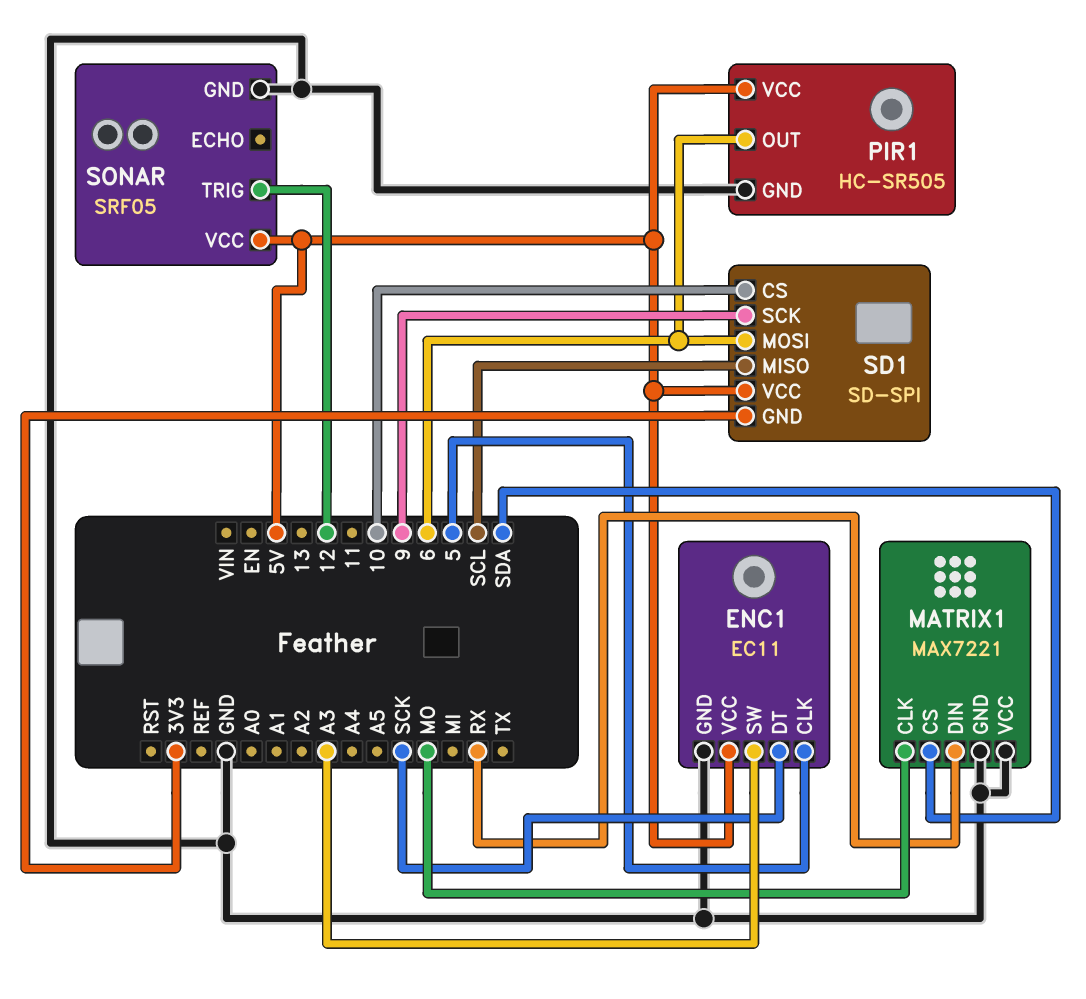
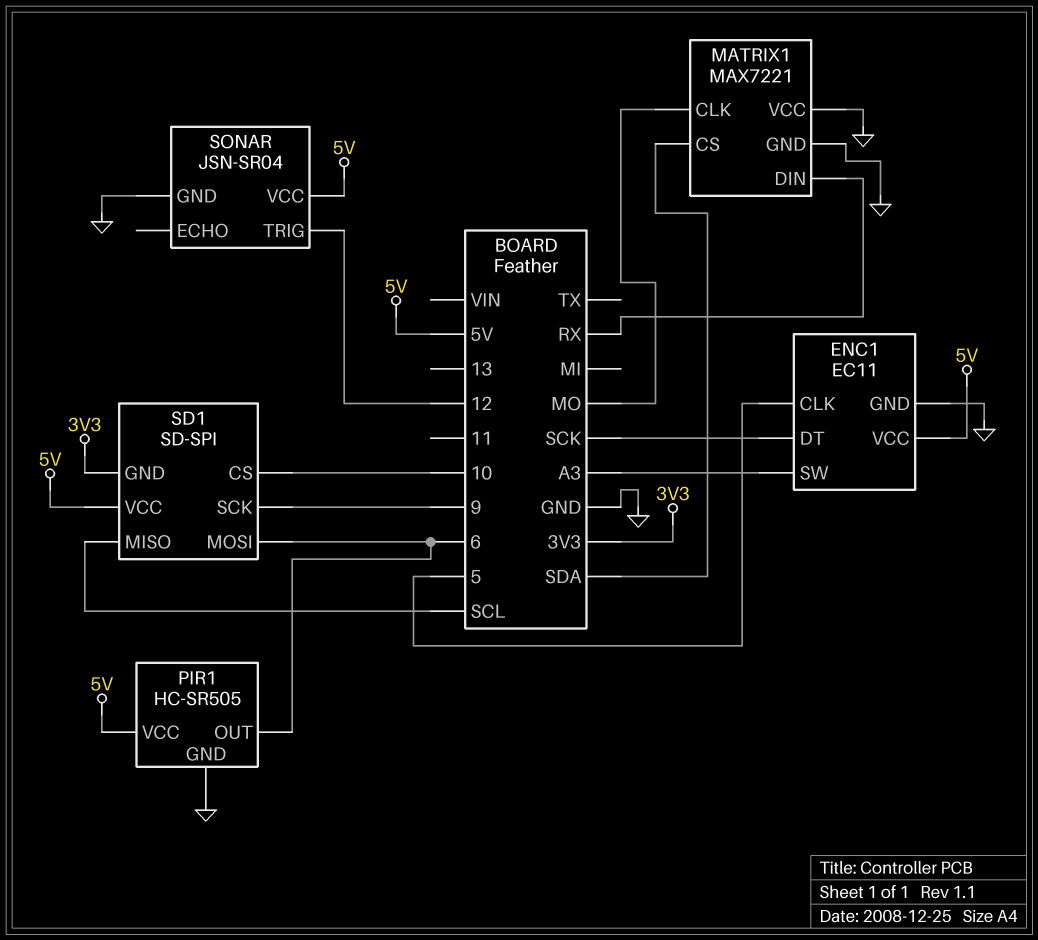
SONAR: SRF05 -> JSN-SR04

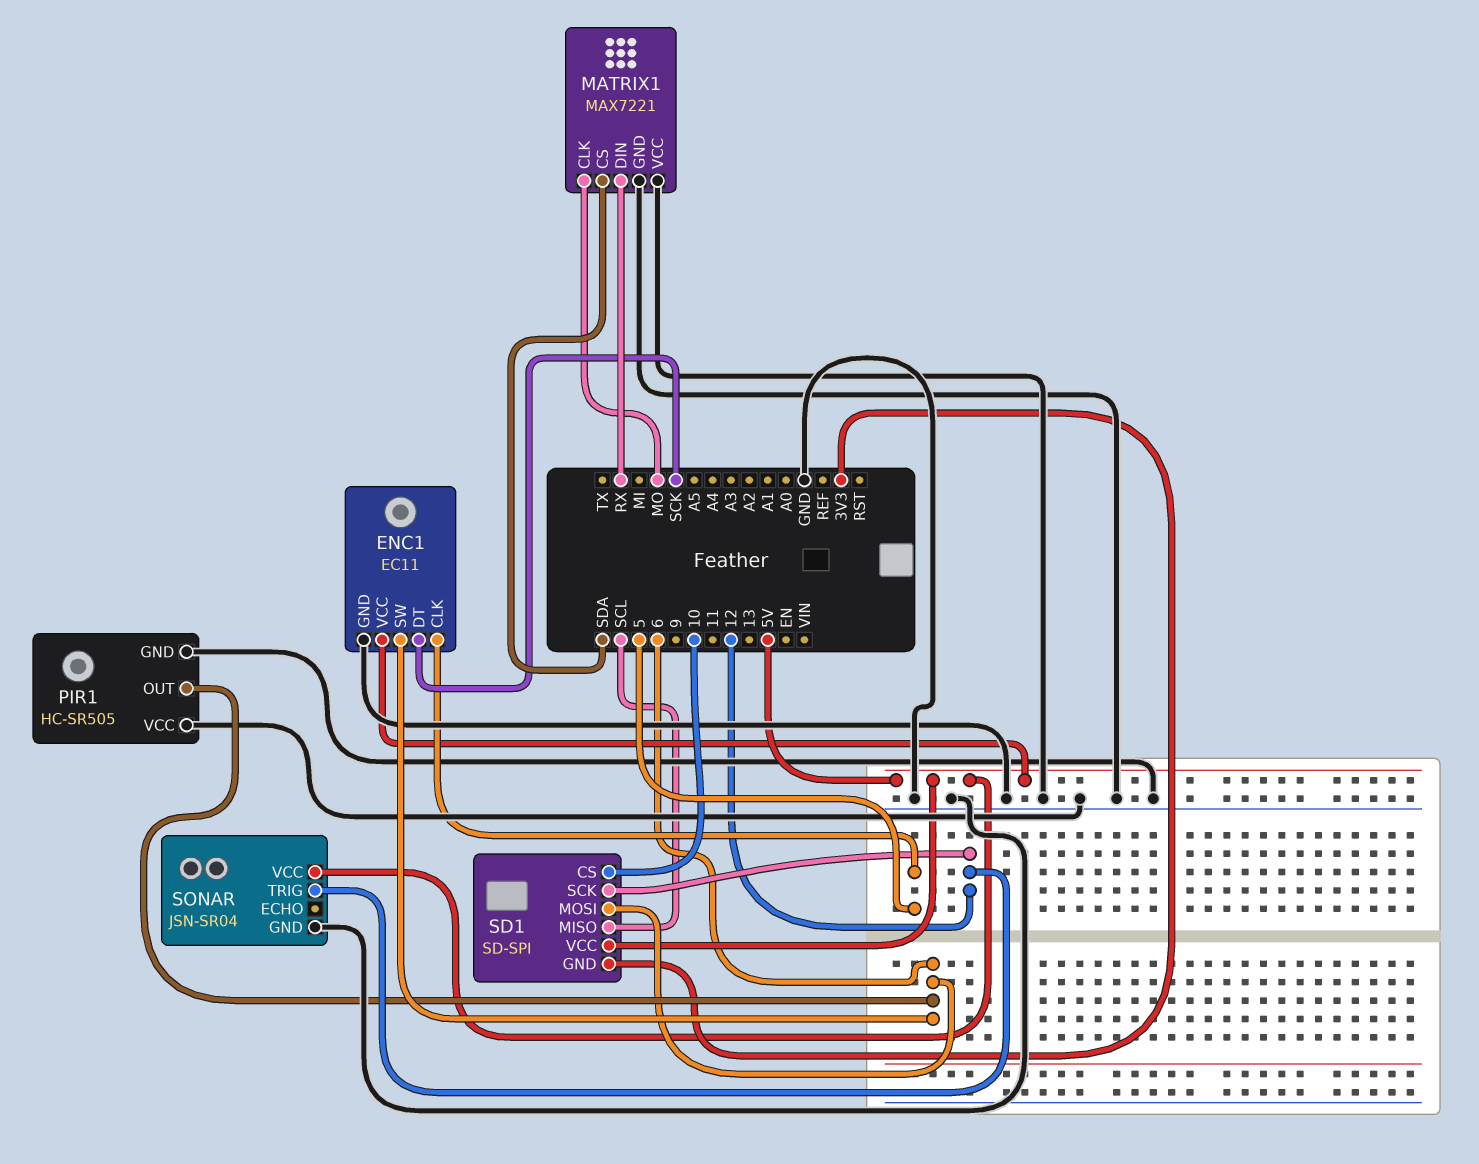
ENC1 pin SW: A3 -> 6
PIR1 pin VCC: 5V -> GND
SD1 pin SCK: 9 -> 12

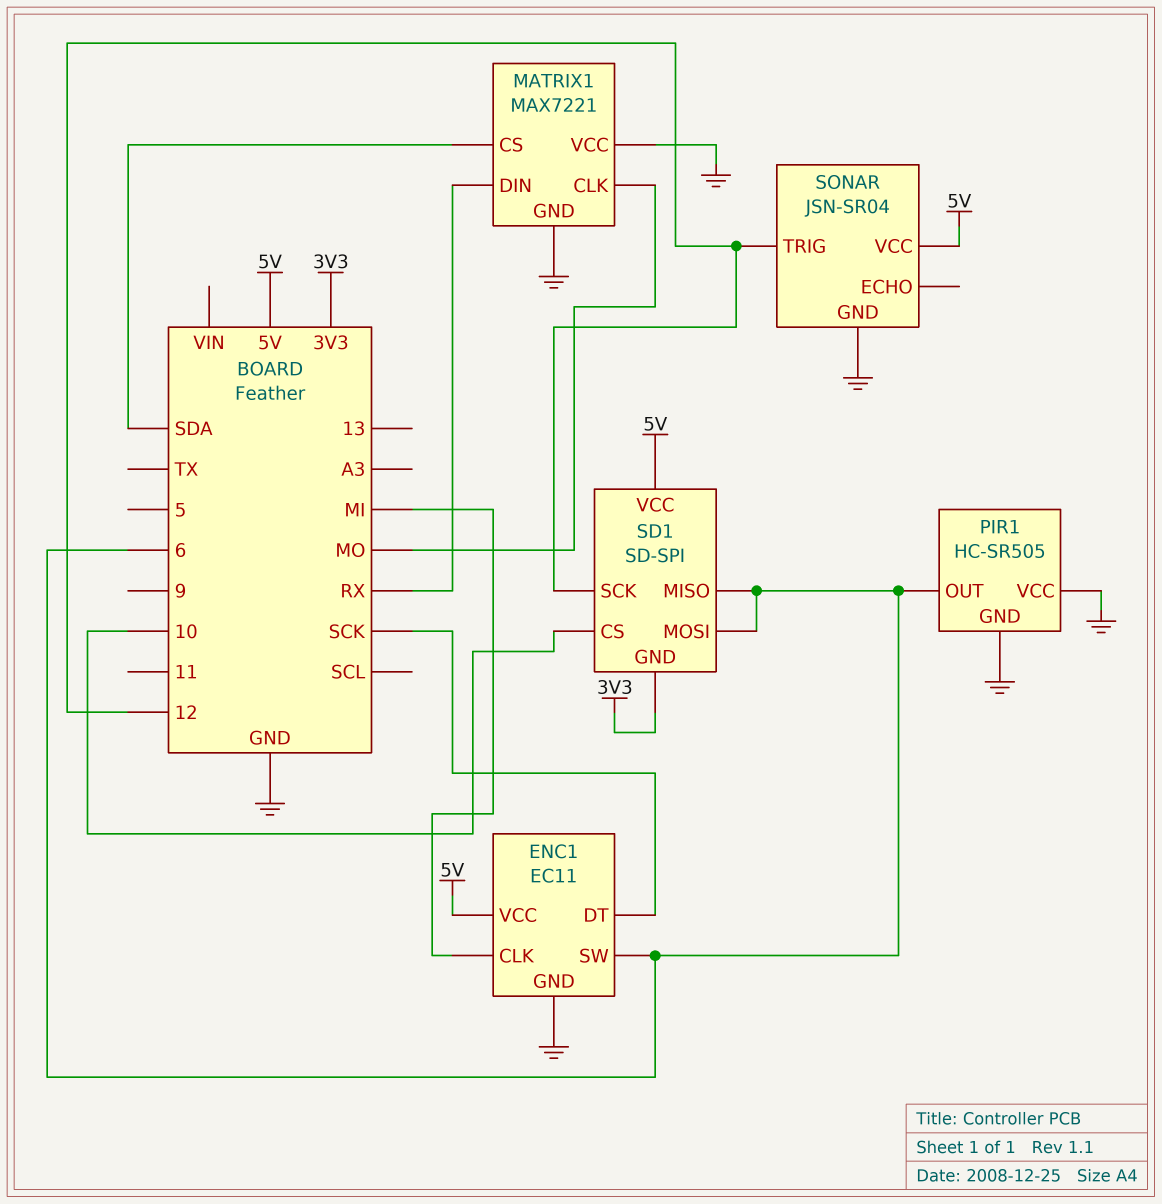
ENC1 pin CLK: 5 -> MI
SD1 pin MISO: SCL -> 6

